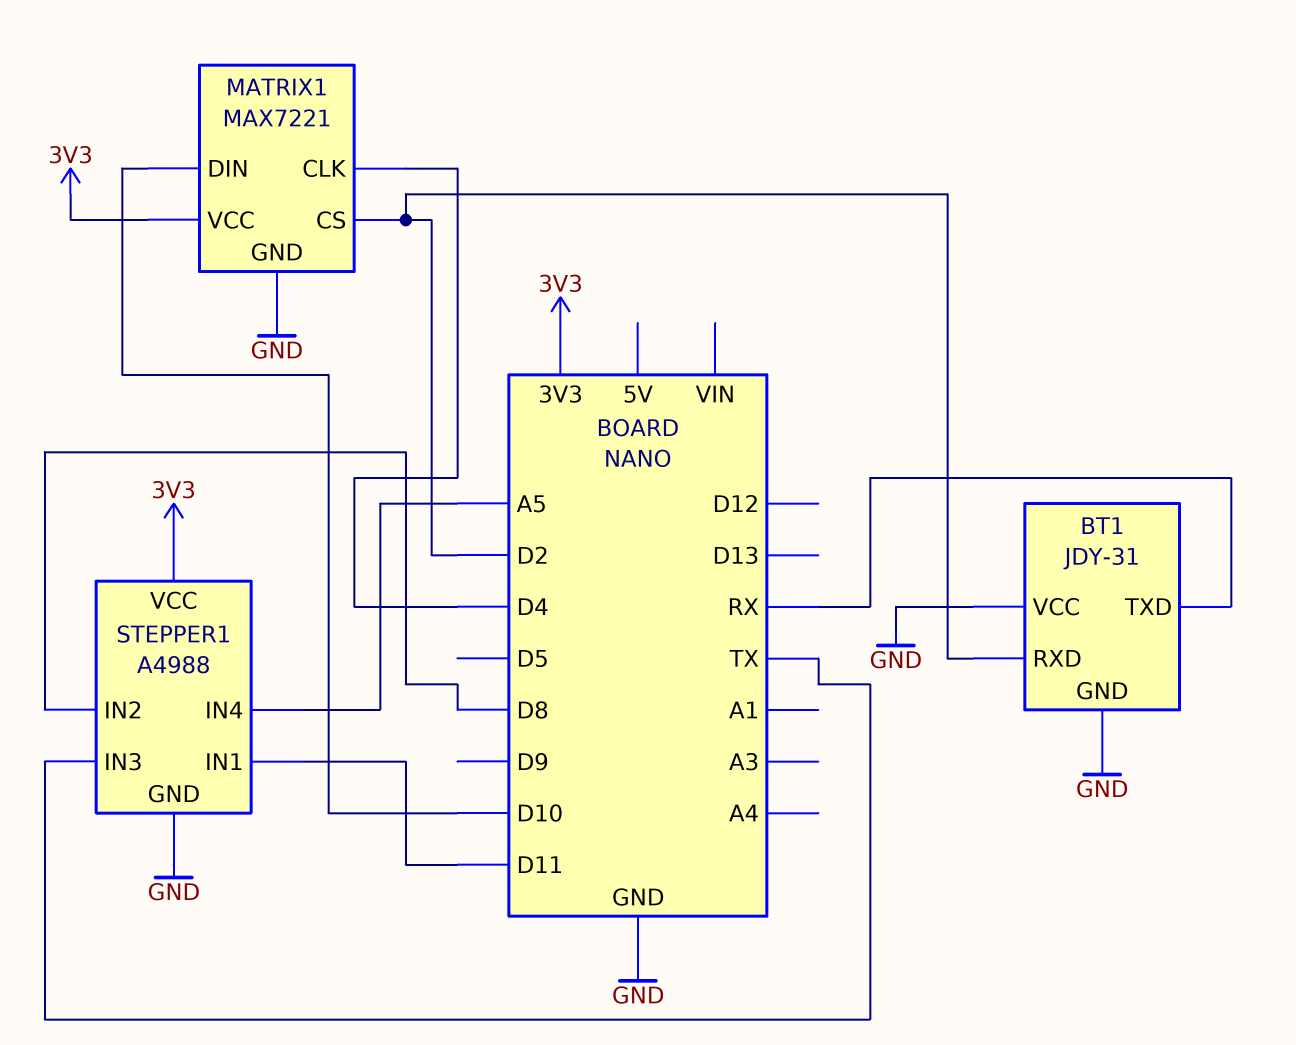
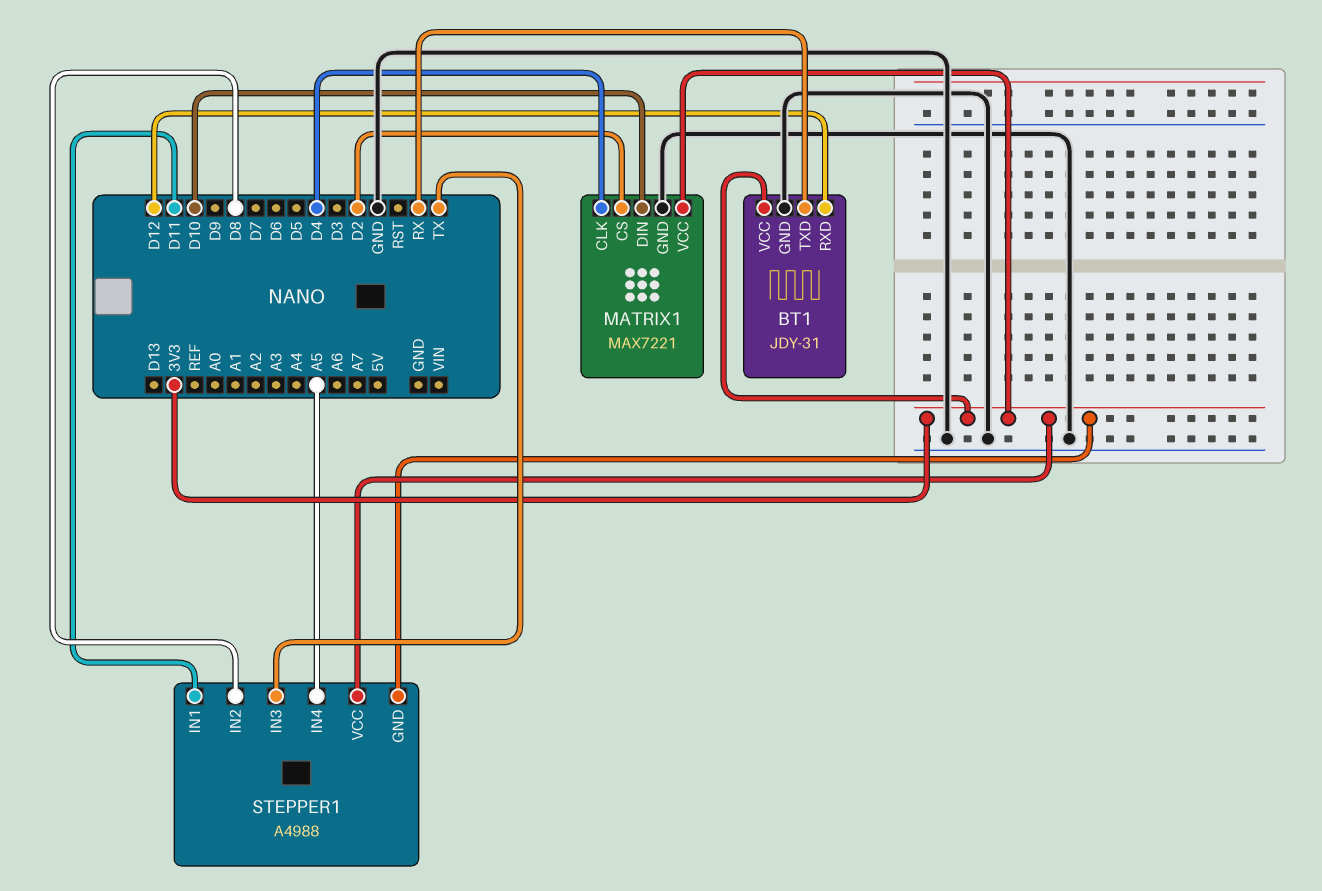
BT1 pin RXD: D2 -> D12
BT1 pin VCC: GND -> 3V3
STEPPER1 pin GND: GND -> 3V3

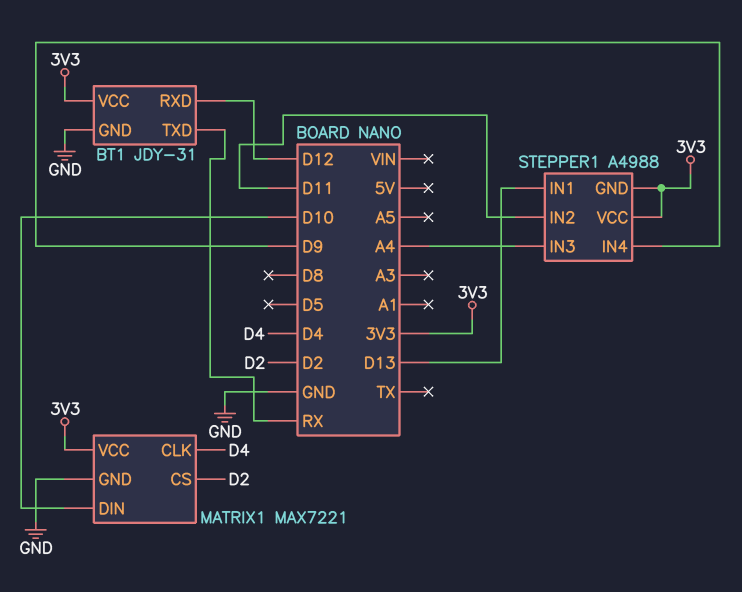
STEPPER1 pin IN1: D11 -> D13
STEPPER1 pin IN2: D8 -> D11
STEPPER1 pin IN3: TX -> A4
STEPPER1 pin IN4: A5 -> D9

